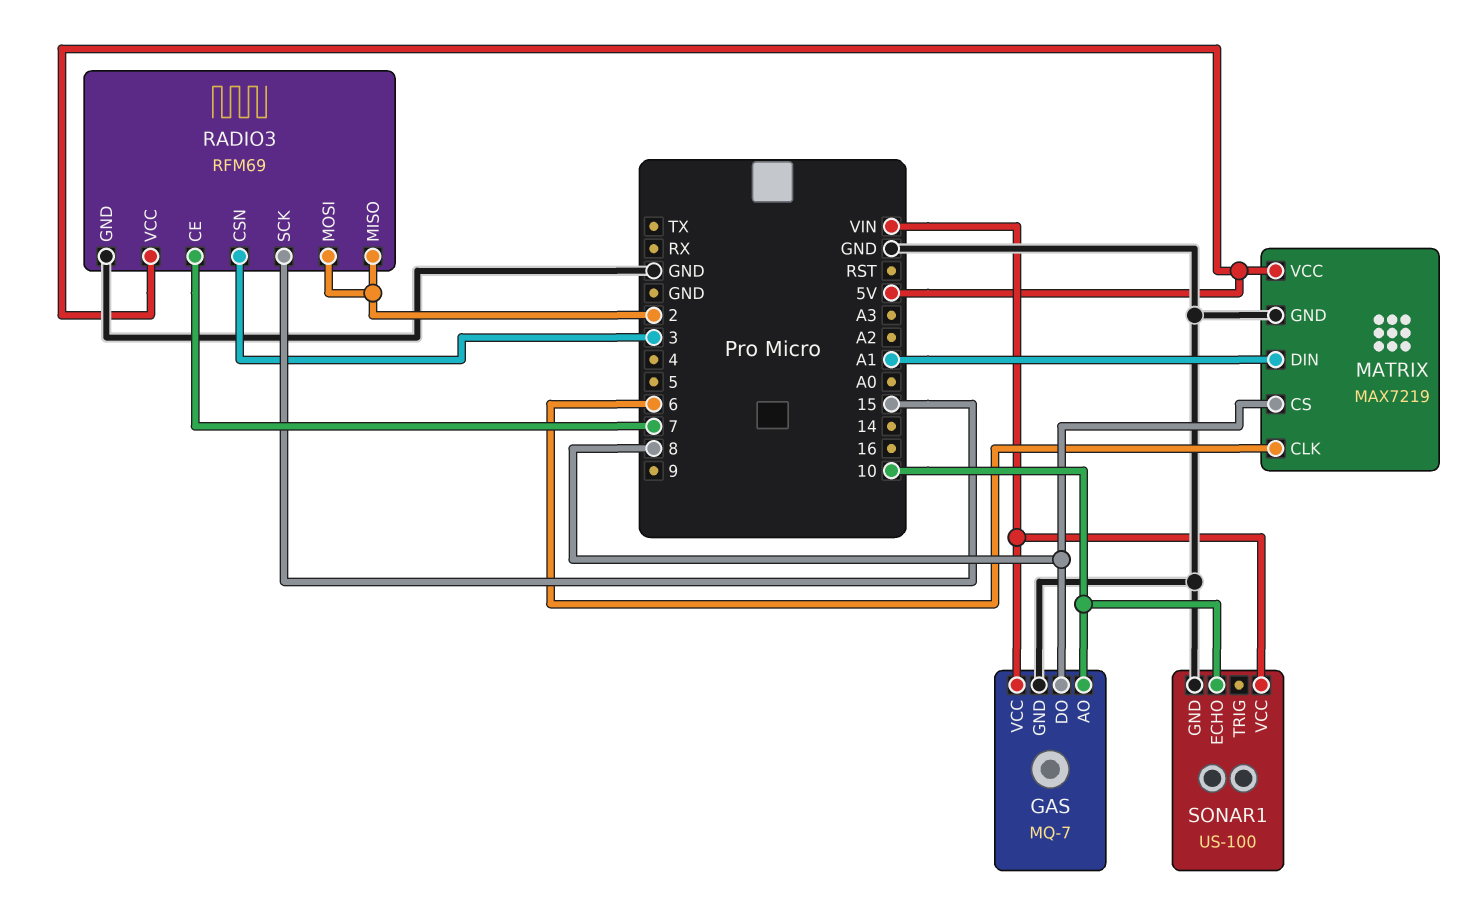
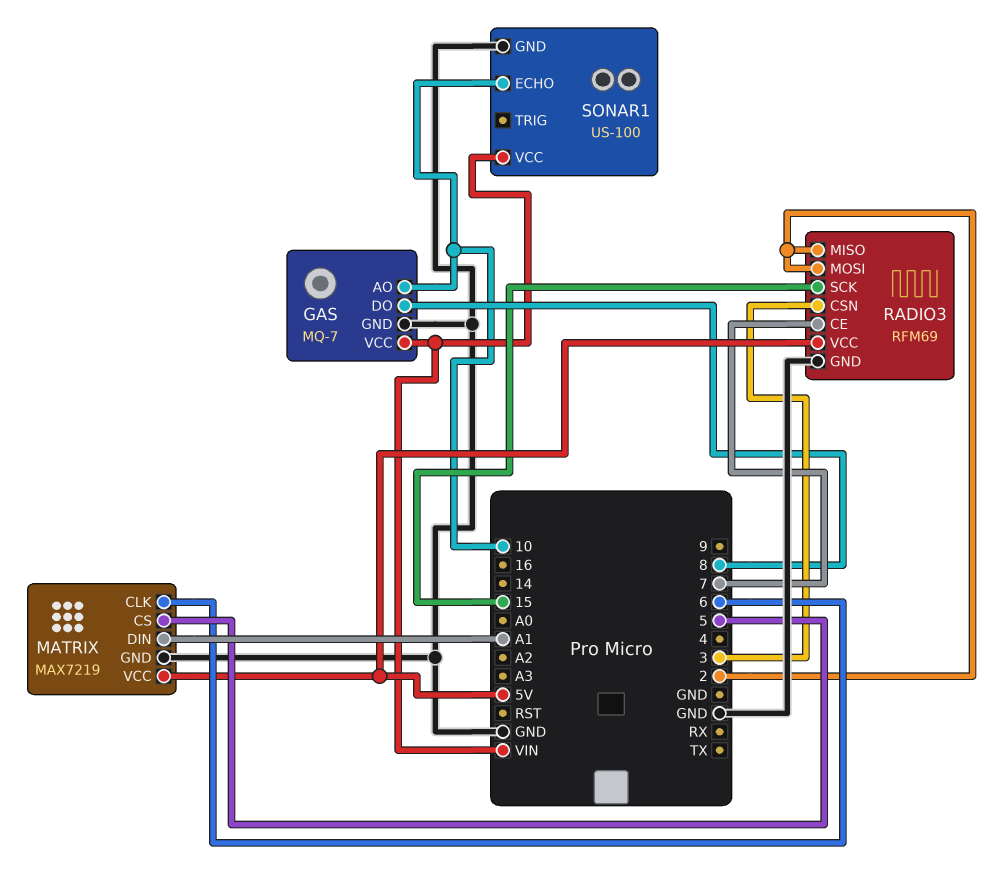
MATRIX pin CS: 8 -> 5

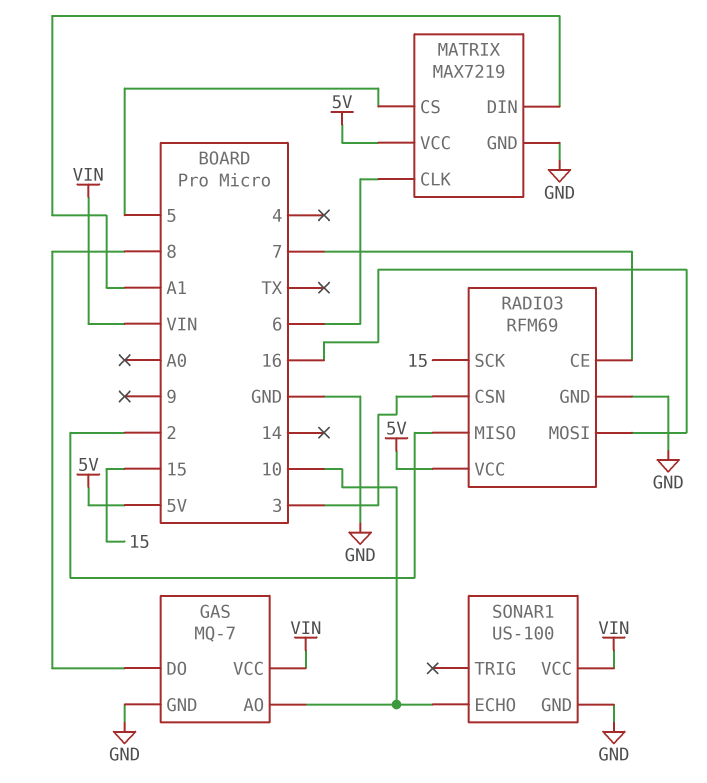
RADIO3 pin MOSI: 2 -> 16

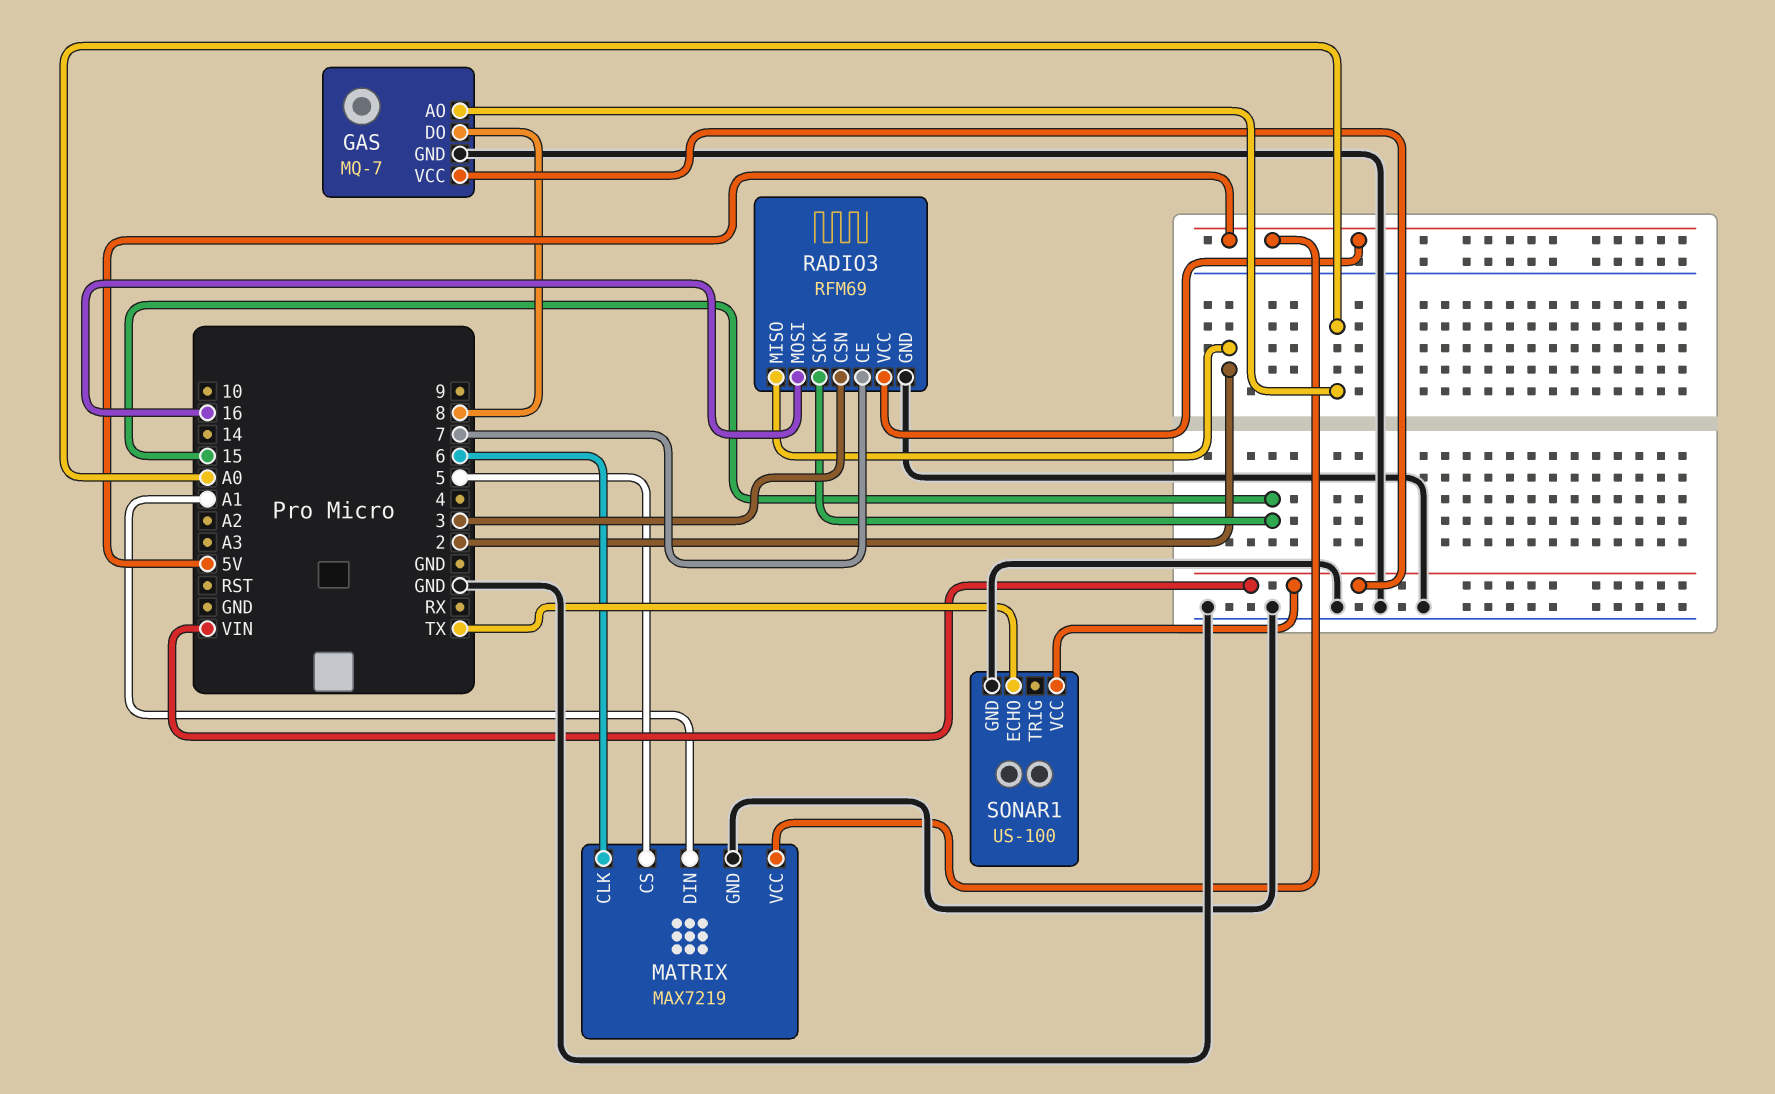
GAS pin AO: 10 -> A0
SONAR1 pin ECHO: 10 -> TX

